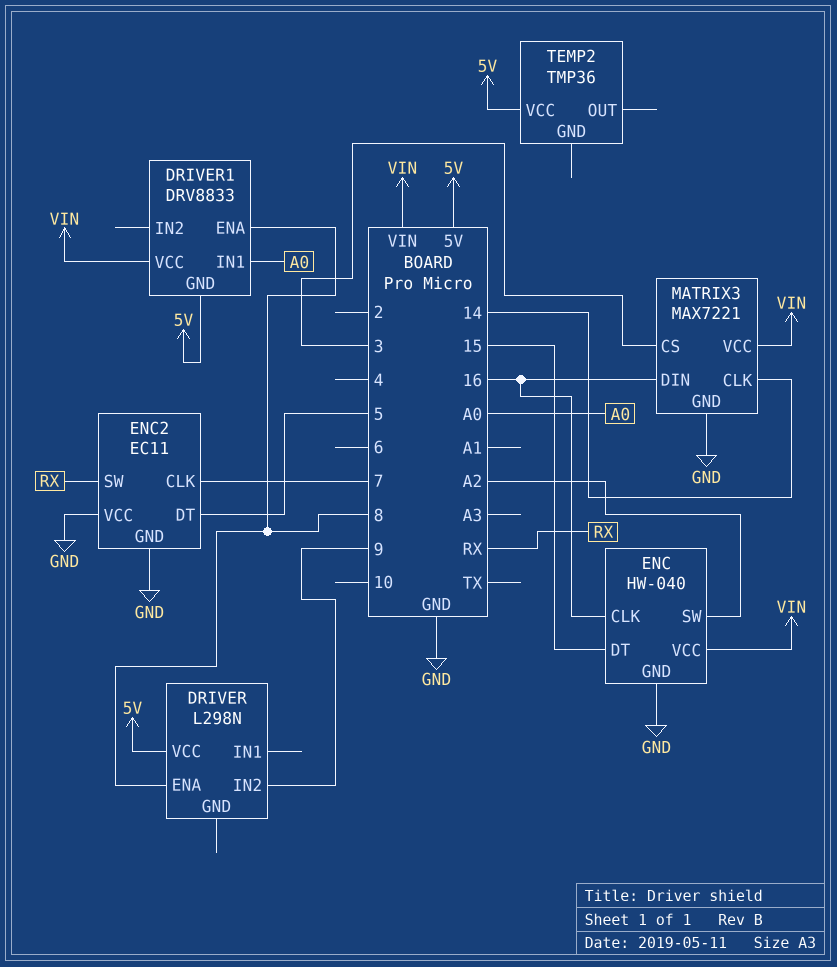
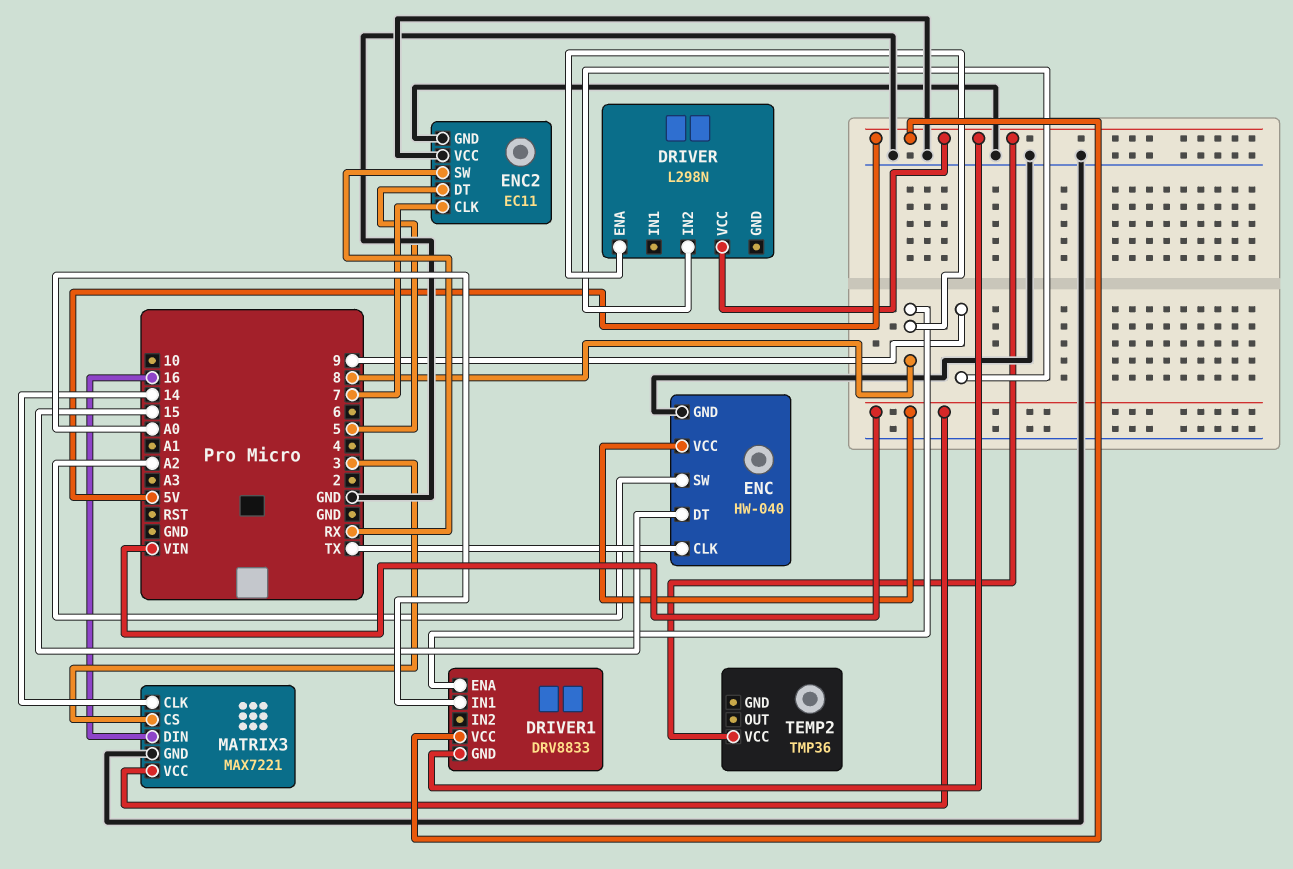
DRIVER1 pin VCC: VIN -> 5V
ENC pin CLK: 16 -> TX

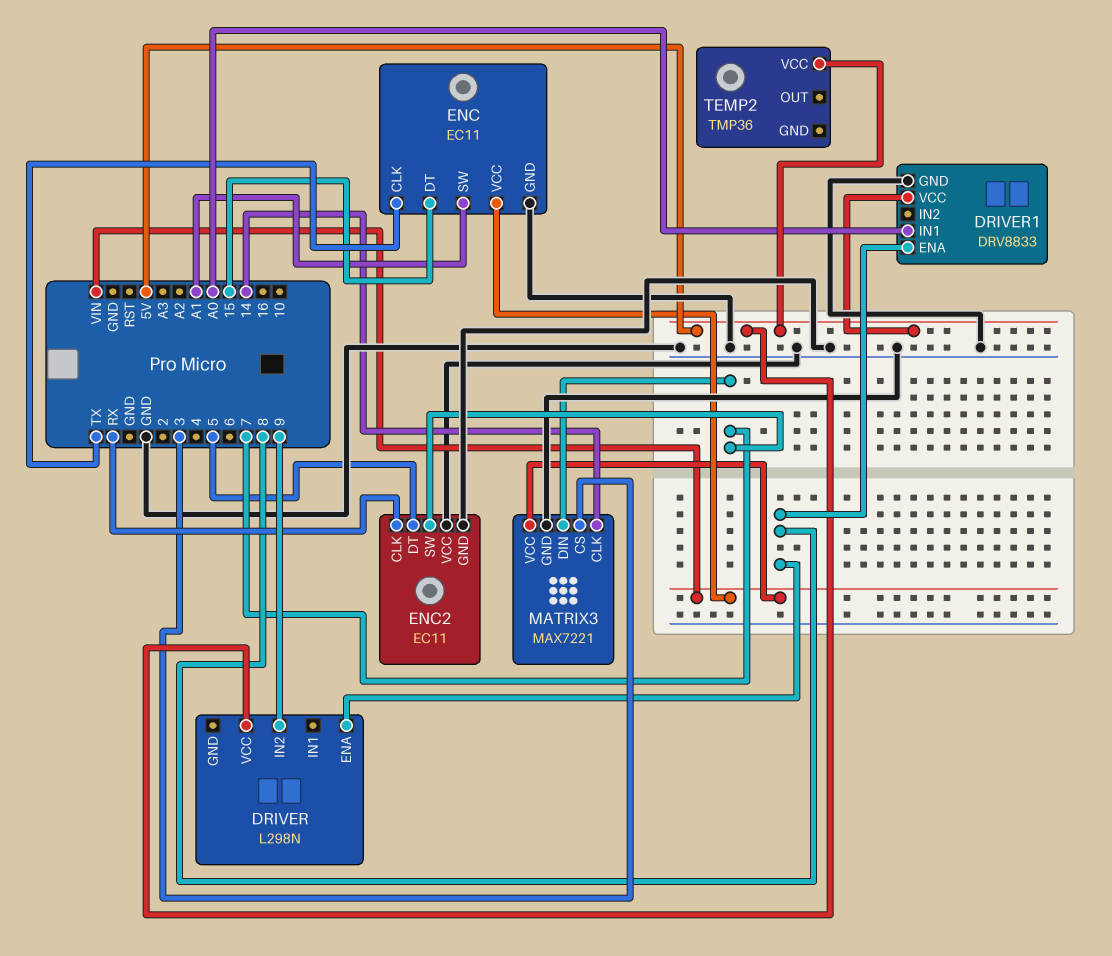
DRIVER1 pin GND: 5V -> GND
ENC: HW-040 -> EC11
ENC pin SW: A2 -> A1
ENC2 pin CLK: 7 -> RX
ENC2 pin SW: RX -> 7
MATRIX3 pin DIN: 16 -> 7

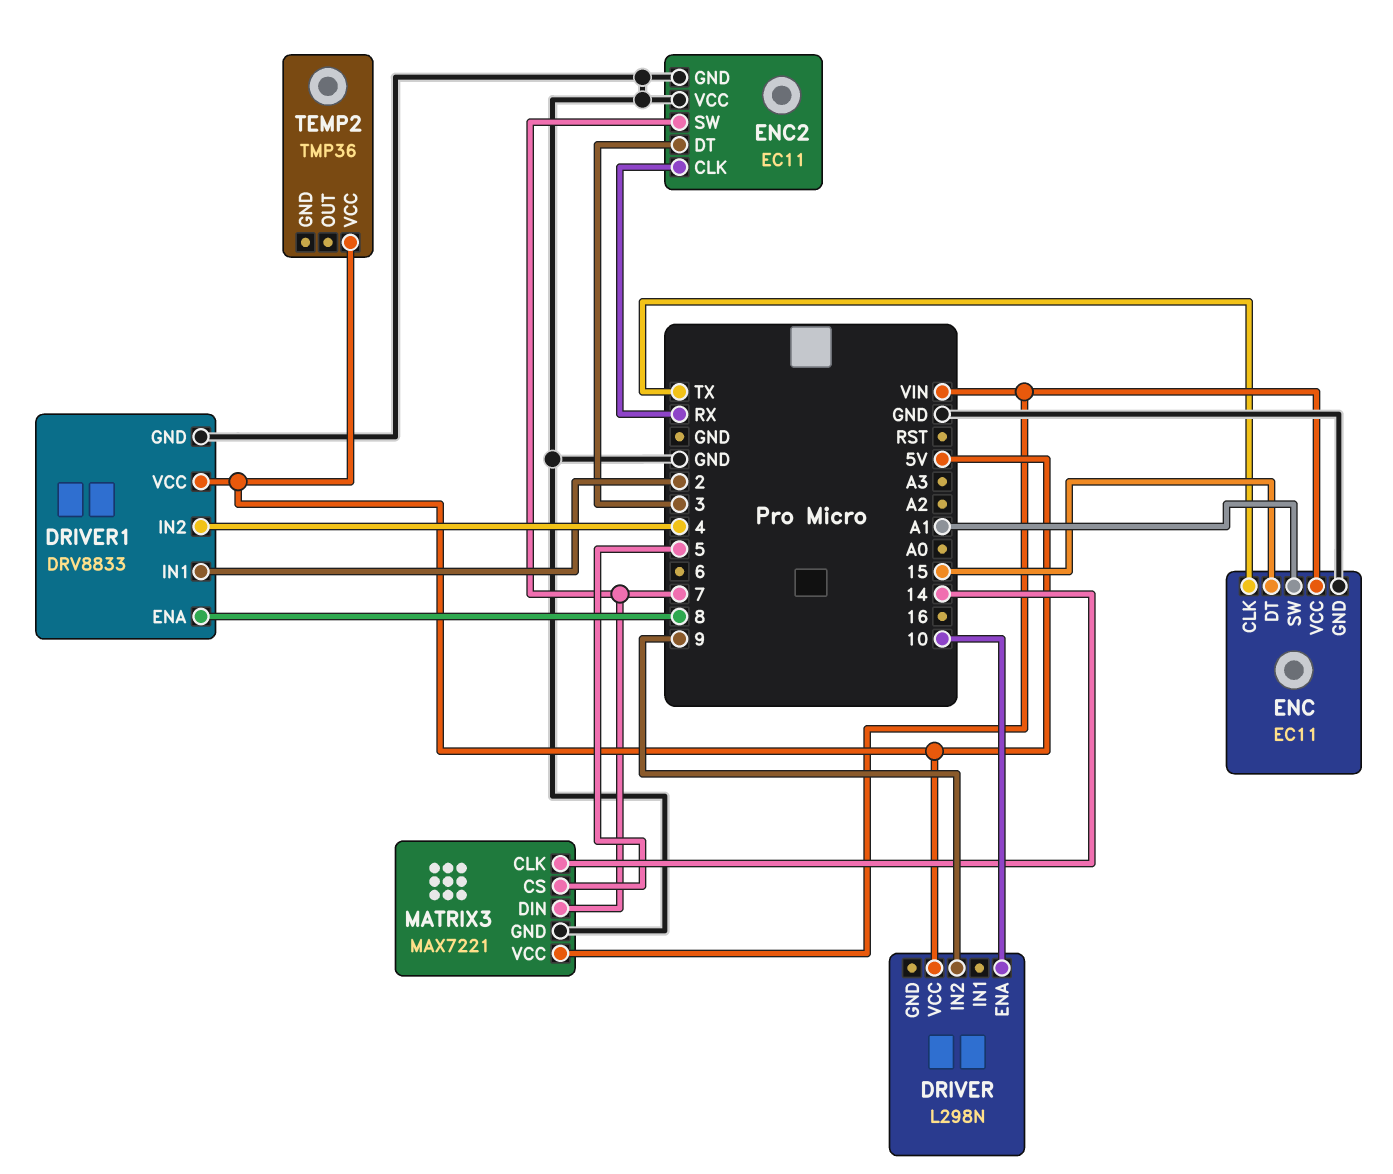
DRIVER pin ENA: 8 -> 10
DRIVER1 pin IN1: A0 -> 2
DRIVER1 pin IN2: none -> 4
ENC2 pin DT: 5 -> 3
MATRIX3 pin CS: 3 -> 5

